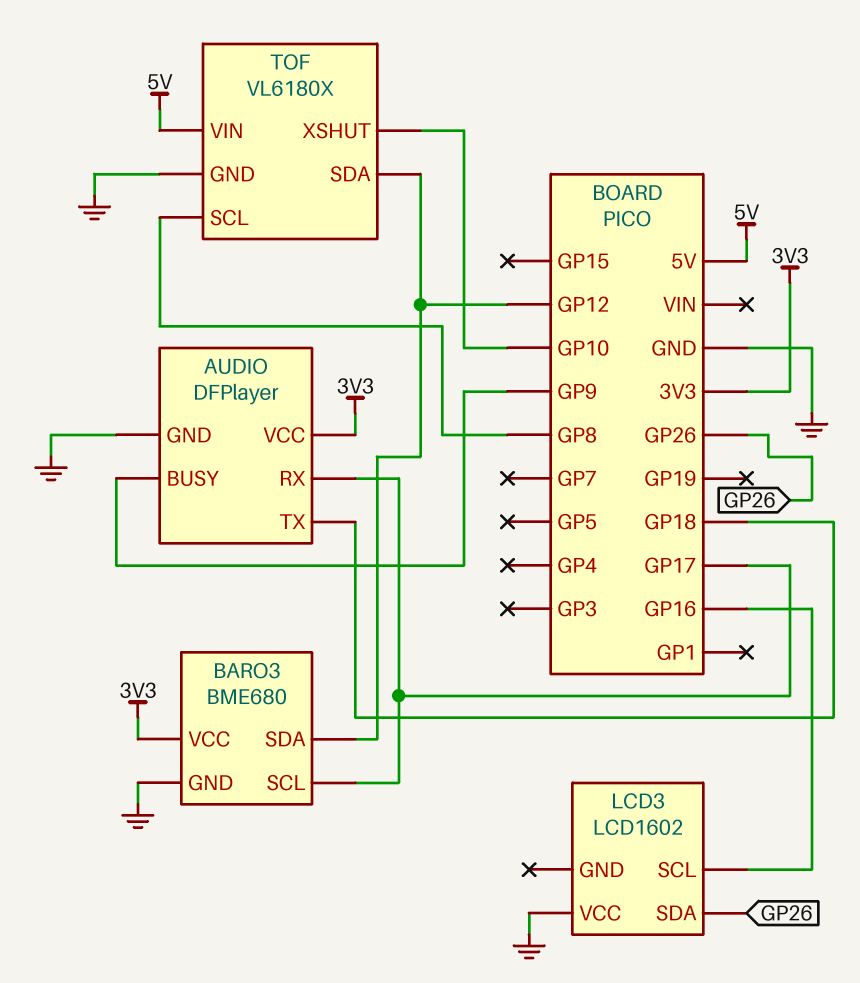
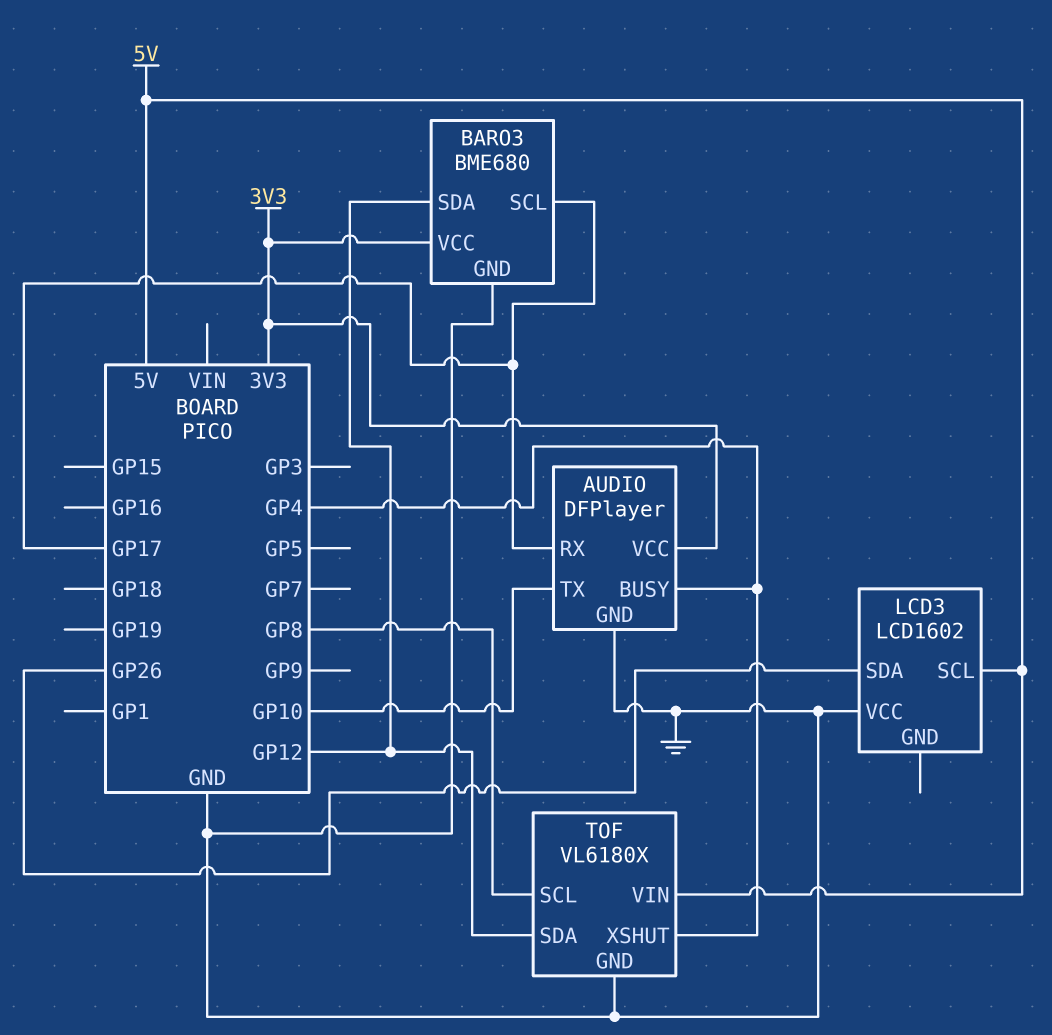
AUDIO pin BUSY: GP9 -> GP4
AUDIO pin TX: GP18 -> GP10
LCD3 pin SCL: GP16 -> 5V
TOF pin XSHUT: GP10 -> GP4

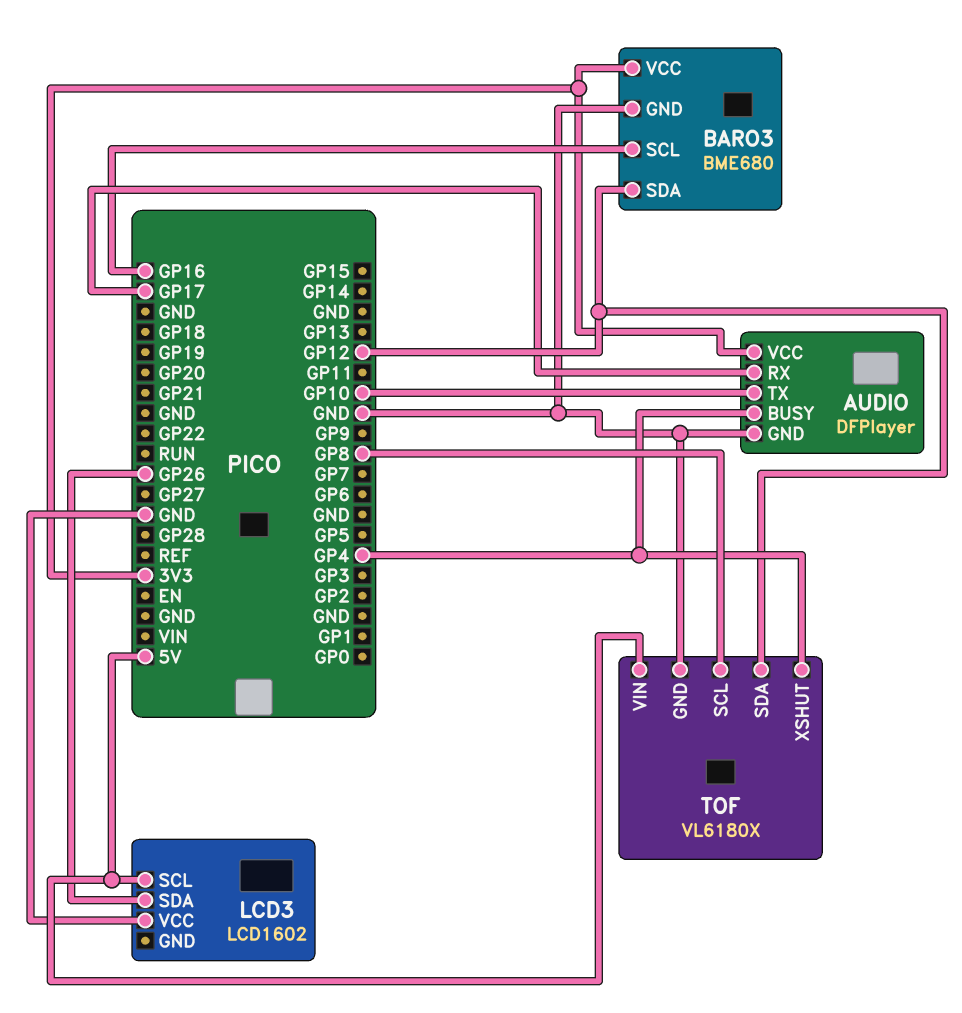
BARO3 pin SCL: GP17 -> GP16

